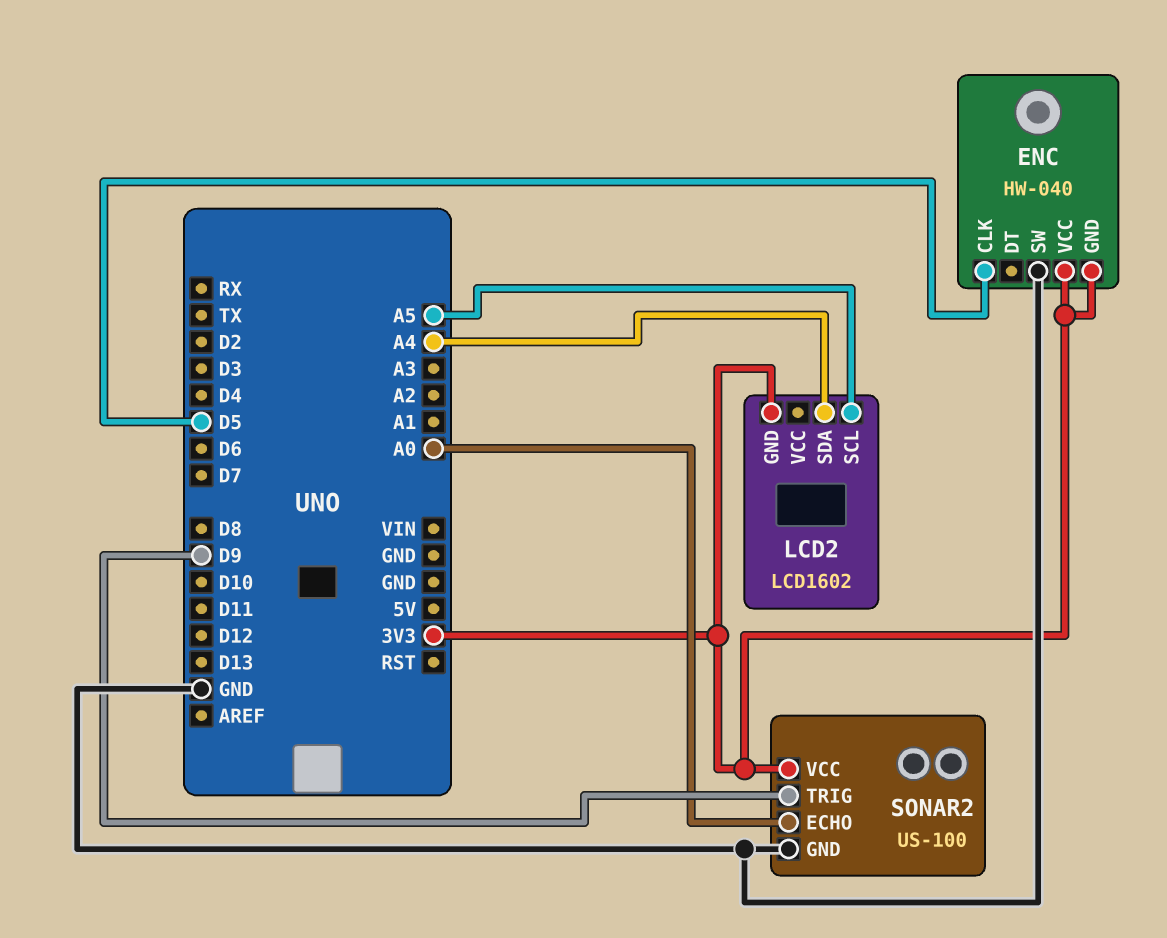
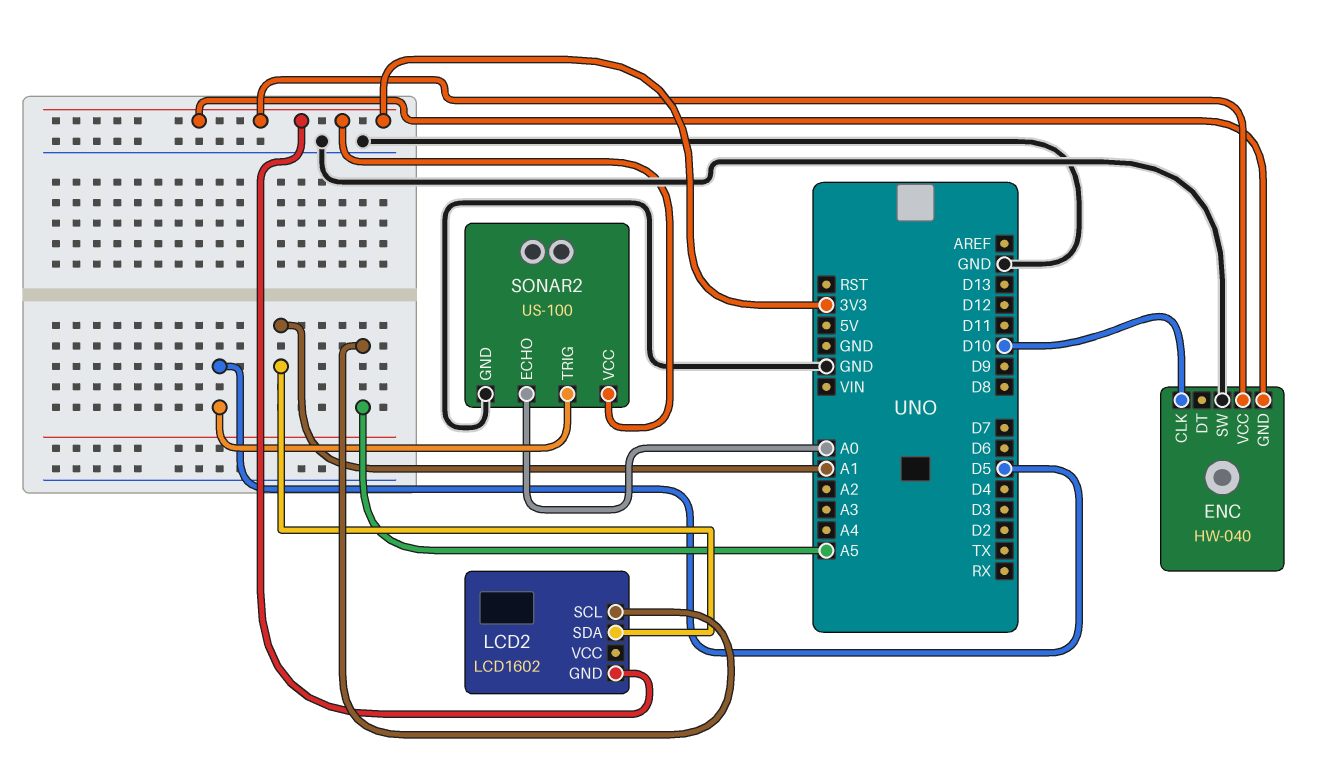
ENC pin CLK: D5 -> D10
LCD2 pin SDA: A4 -> A1
SONAR2 pin TRIG: D9 -> D5

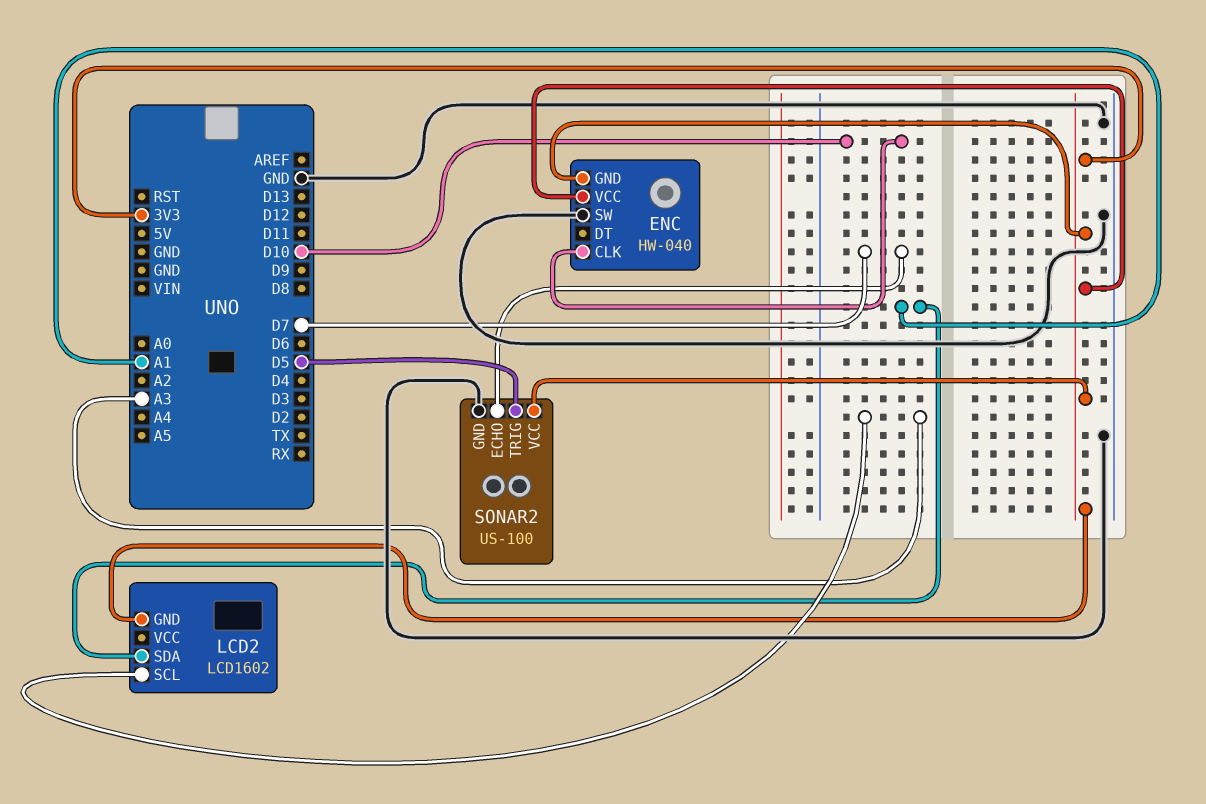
LCD2 pin SCL: A5 -> A3
SONAR2 pin ECHO: A0 -> D7

